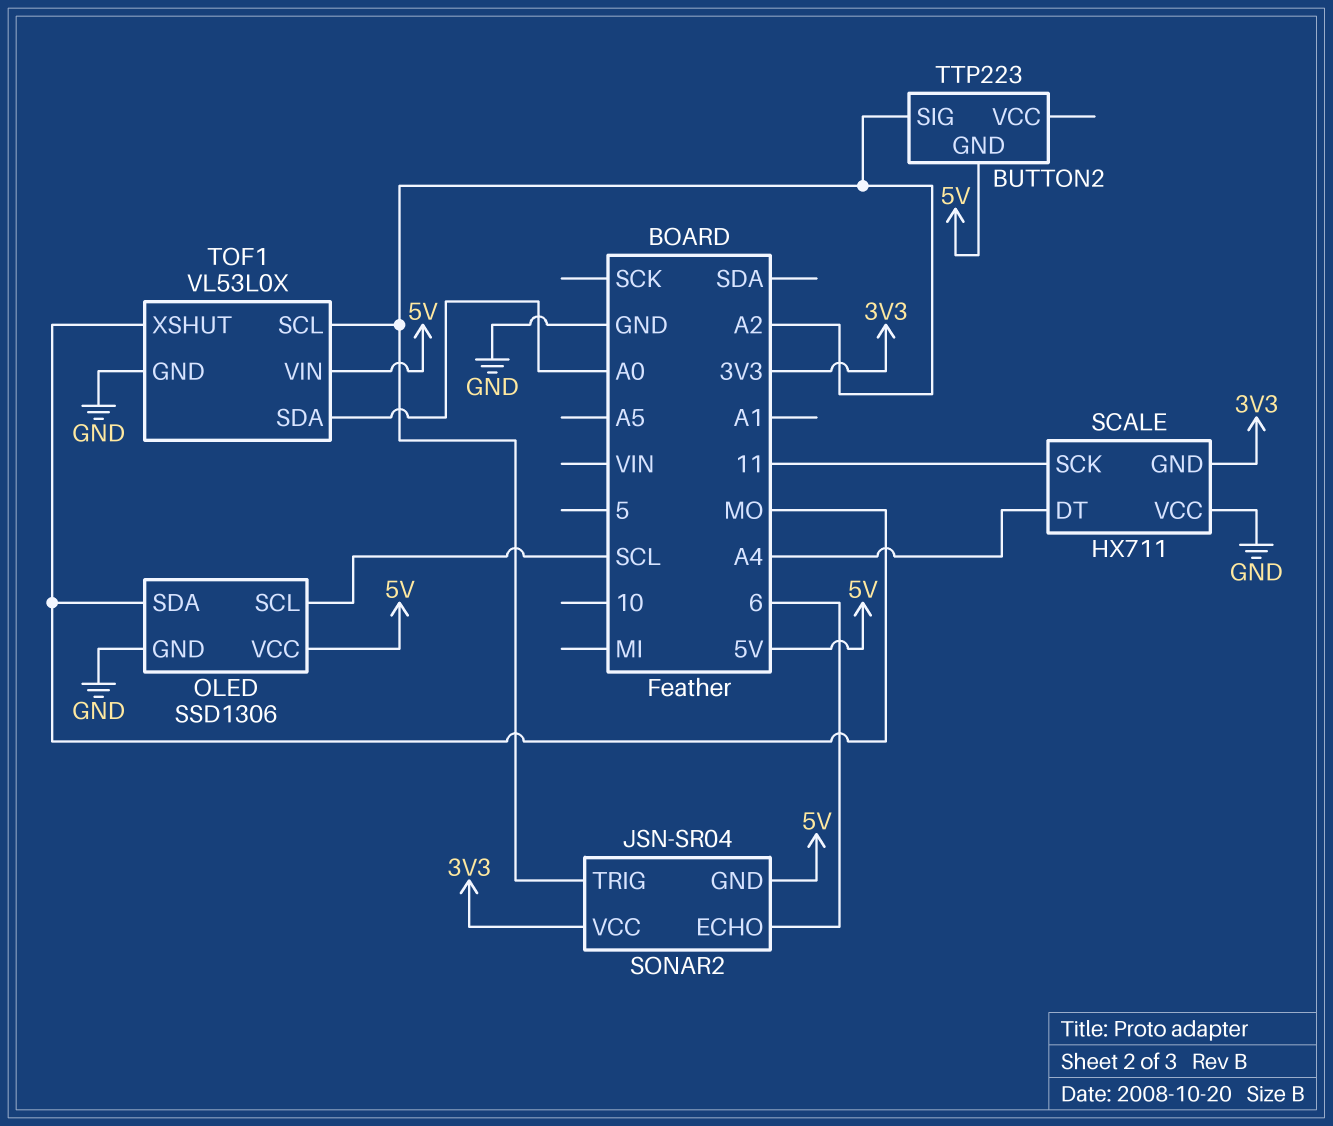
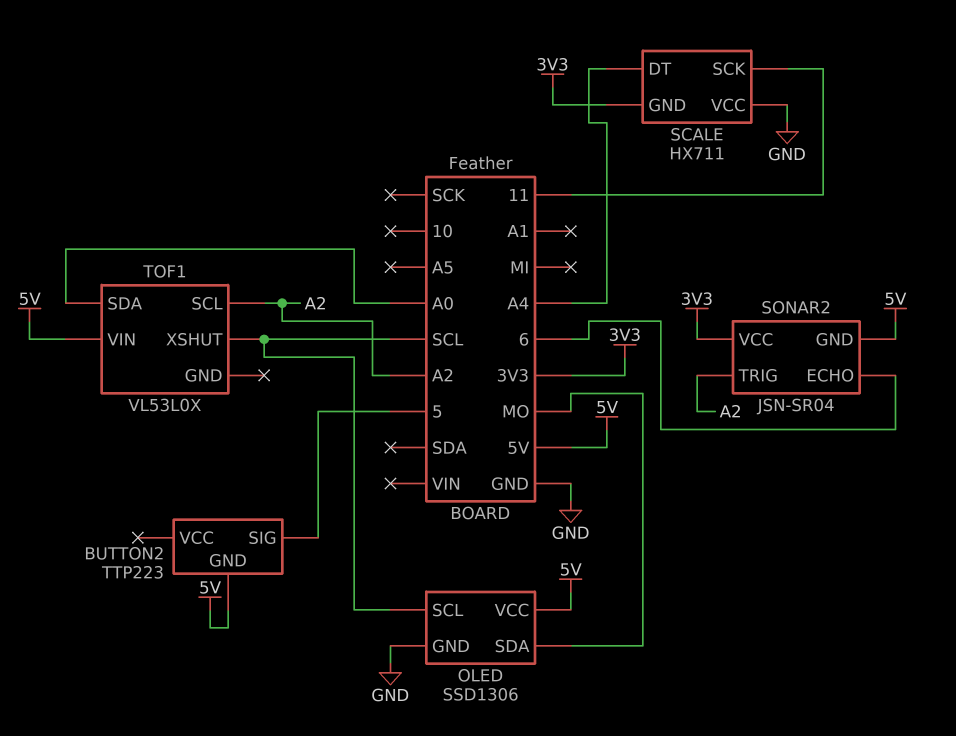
BUTTON2 pin SIG: A2 -> 5
TOF1 pin GND: GND -> none
TOF1 pin XSHUT: MO -> SCL

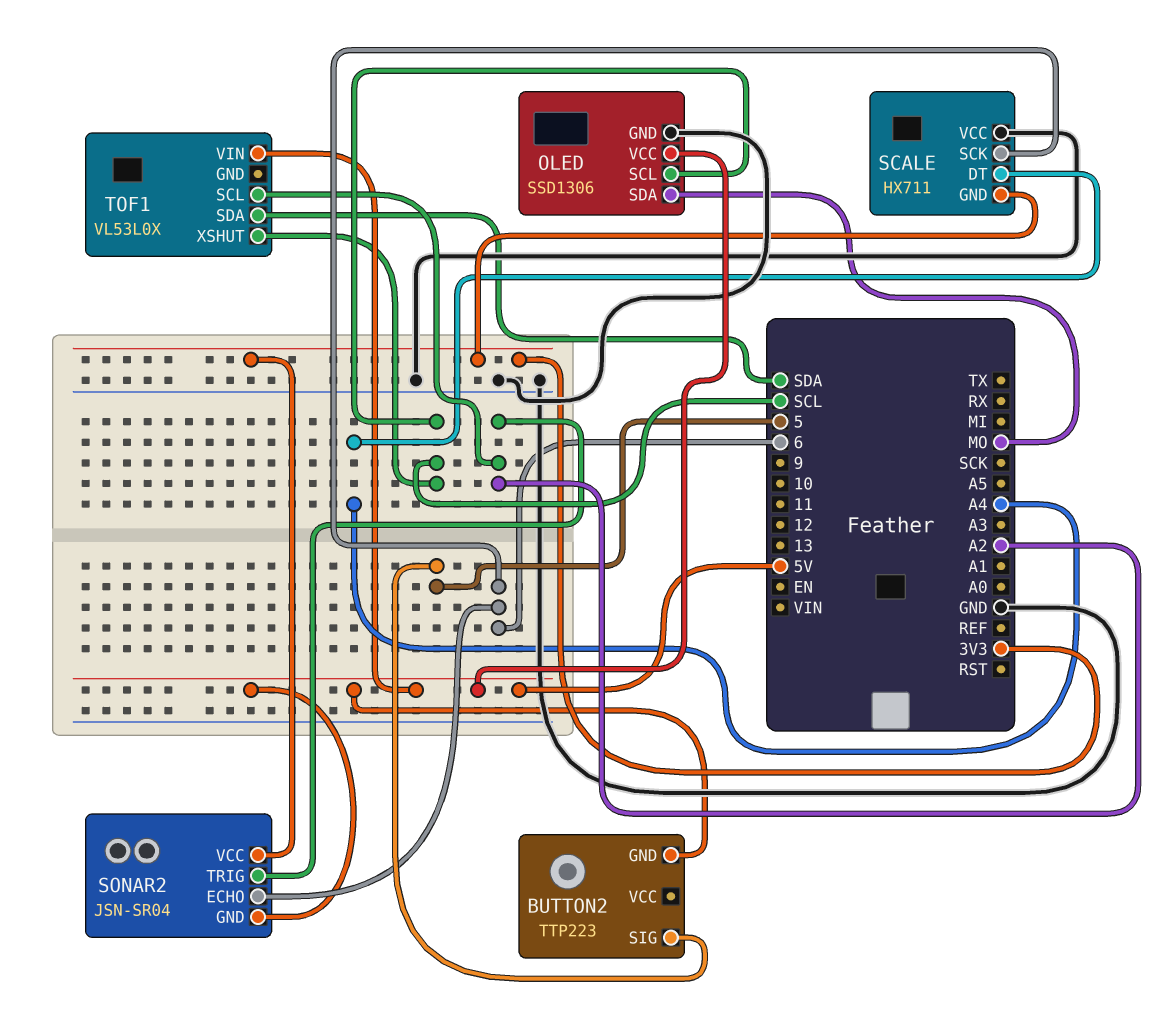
SCALE pin SCK: 11 -> 6
TOF1 pin SDA: A0 -> SDA

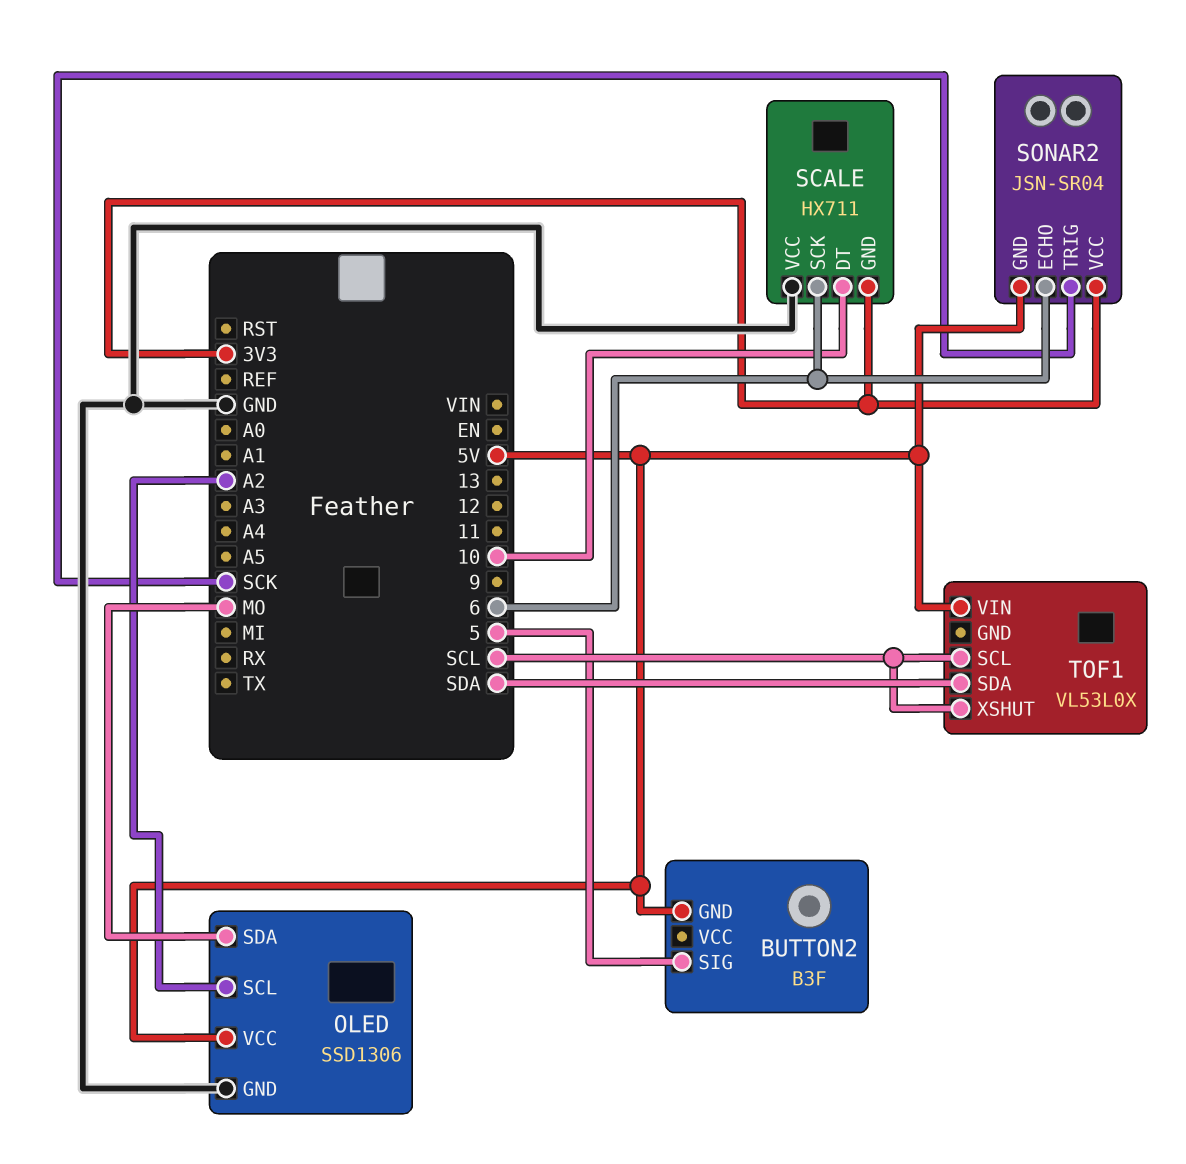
BUTTON2: TTP223 -> B3F
OLED pin SCL: SCL -> A2
SCALE pin DT: A4 -> 10
SONAR2 pin TRIG: A2 -> SCK
TOF1 pin SCL: A2 -> SCL

